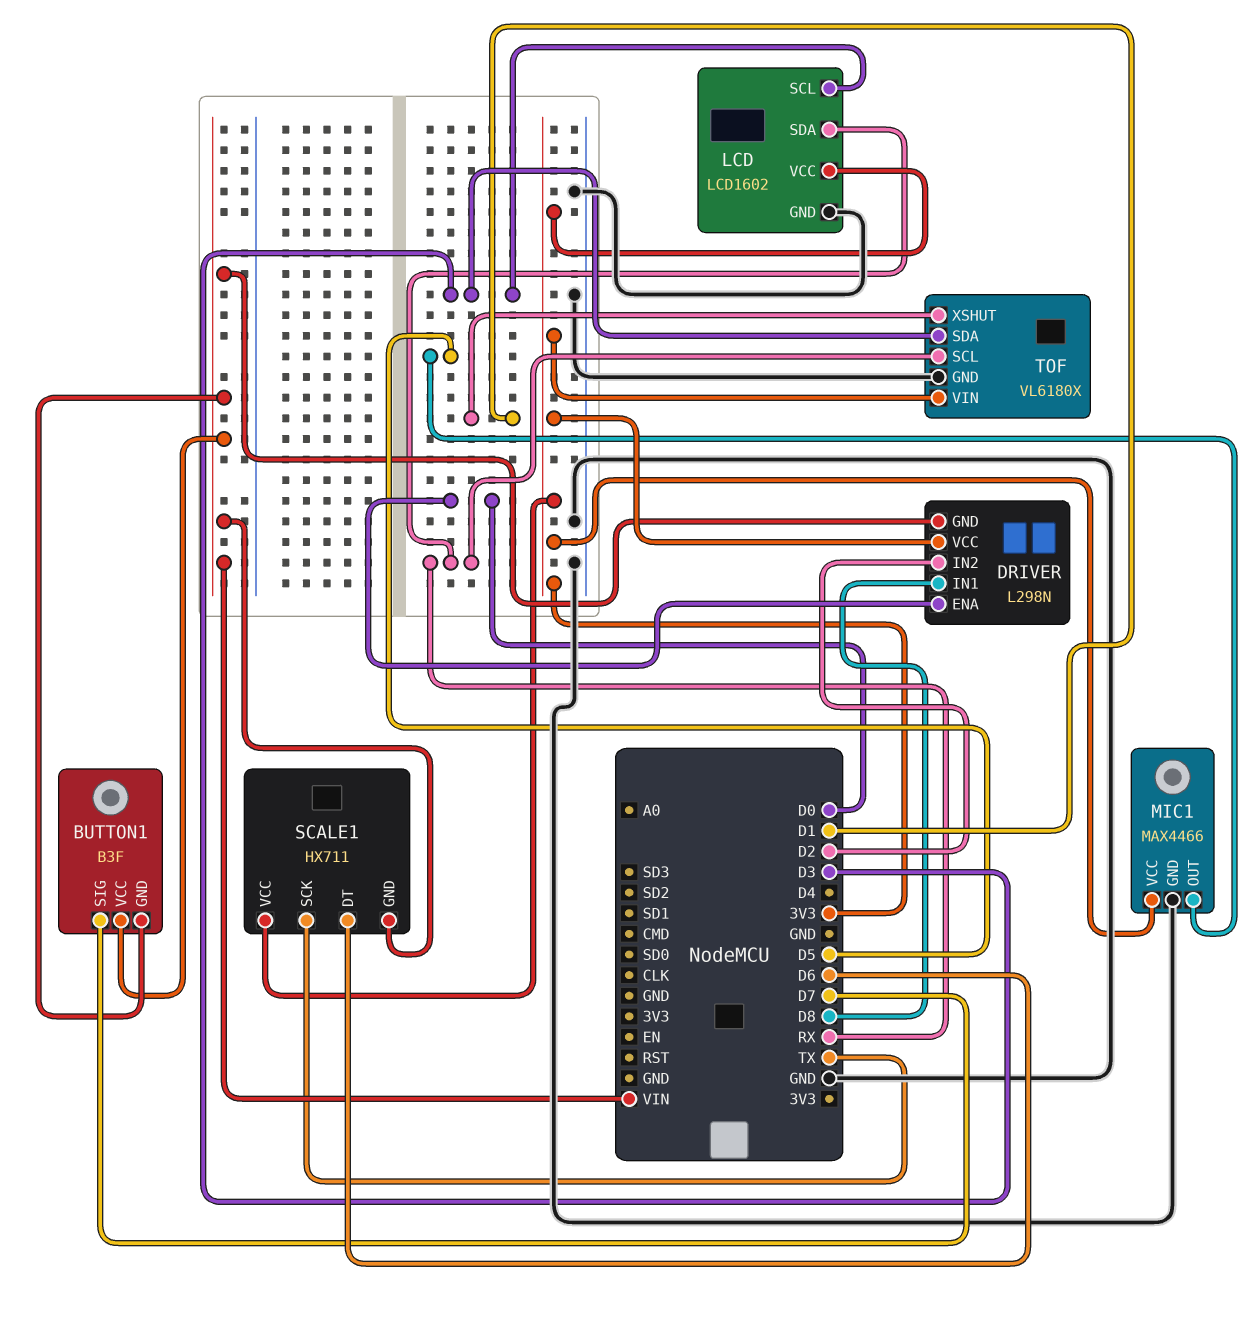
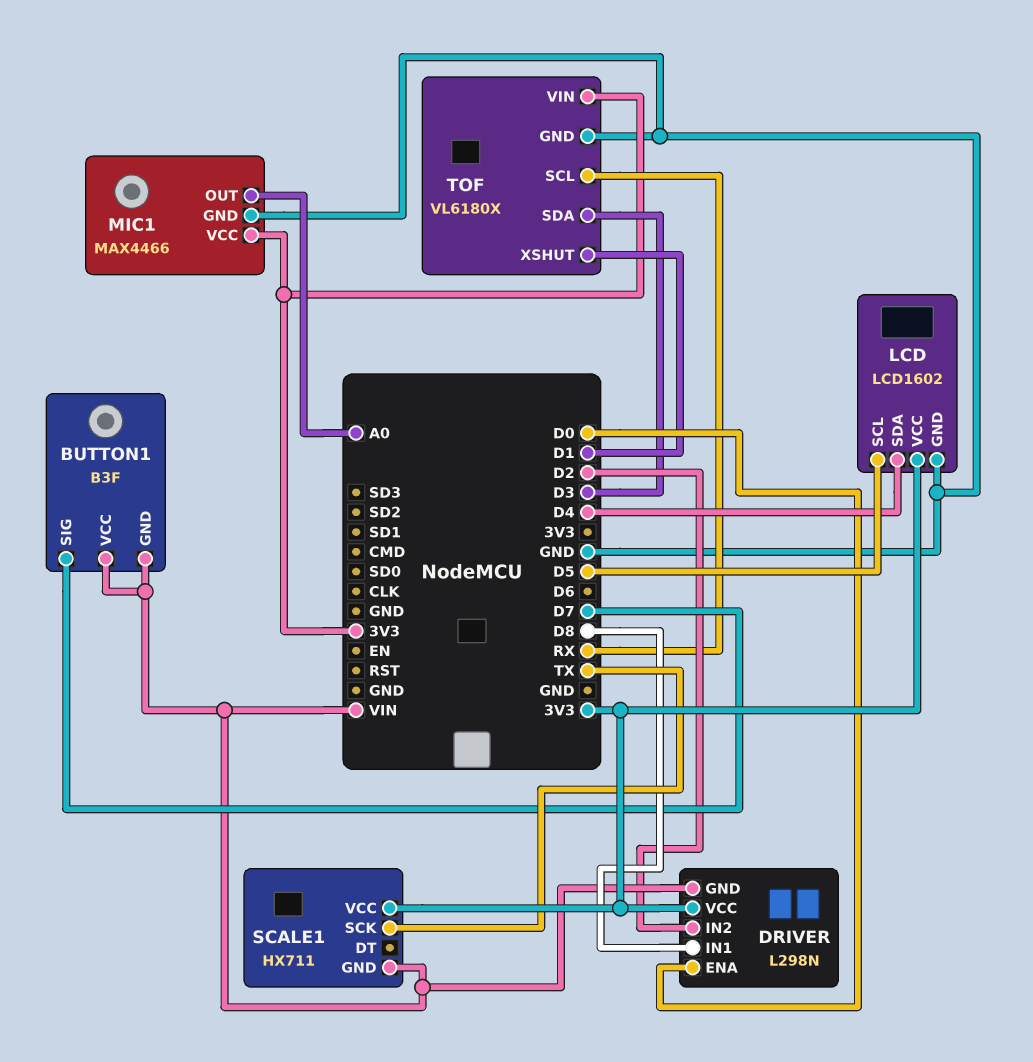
LCD pin SCL: D3 -> D5
LCD pin SDA: RX -> D4
MIC1 pin OUT: D5 -> A0
SCALE1 pin DT: D6 -> none

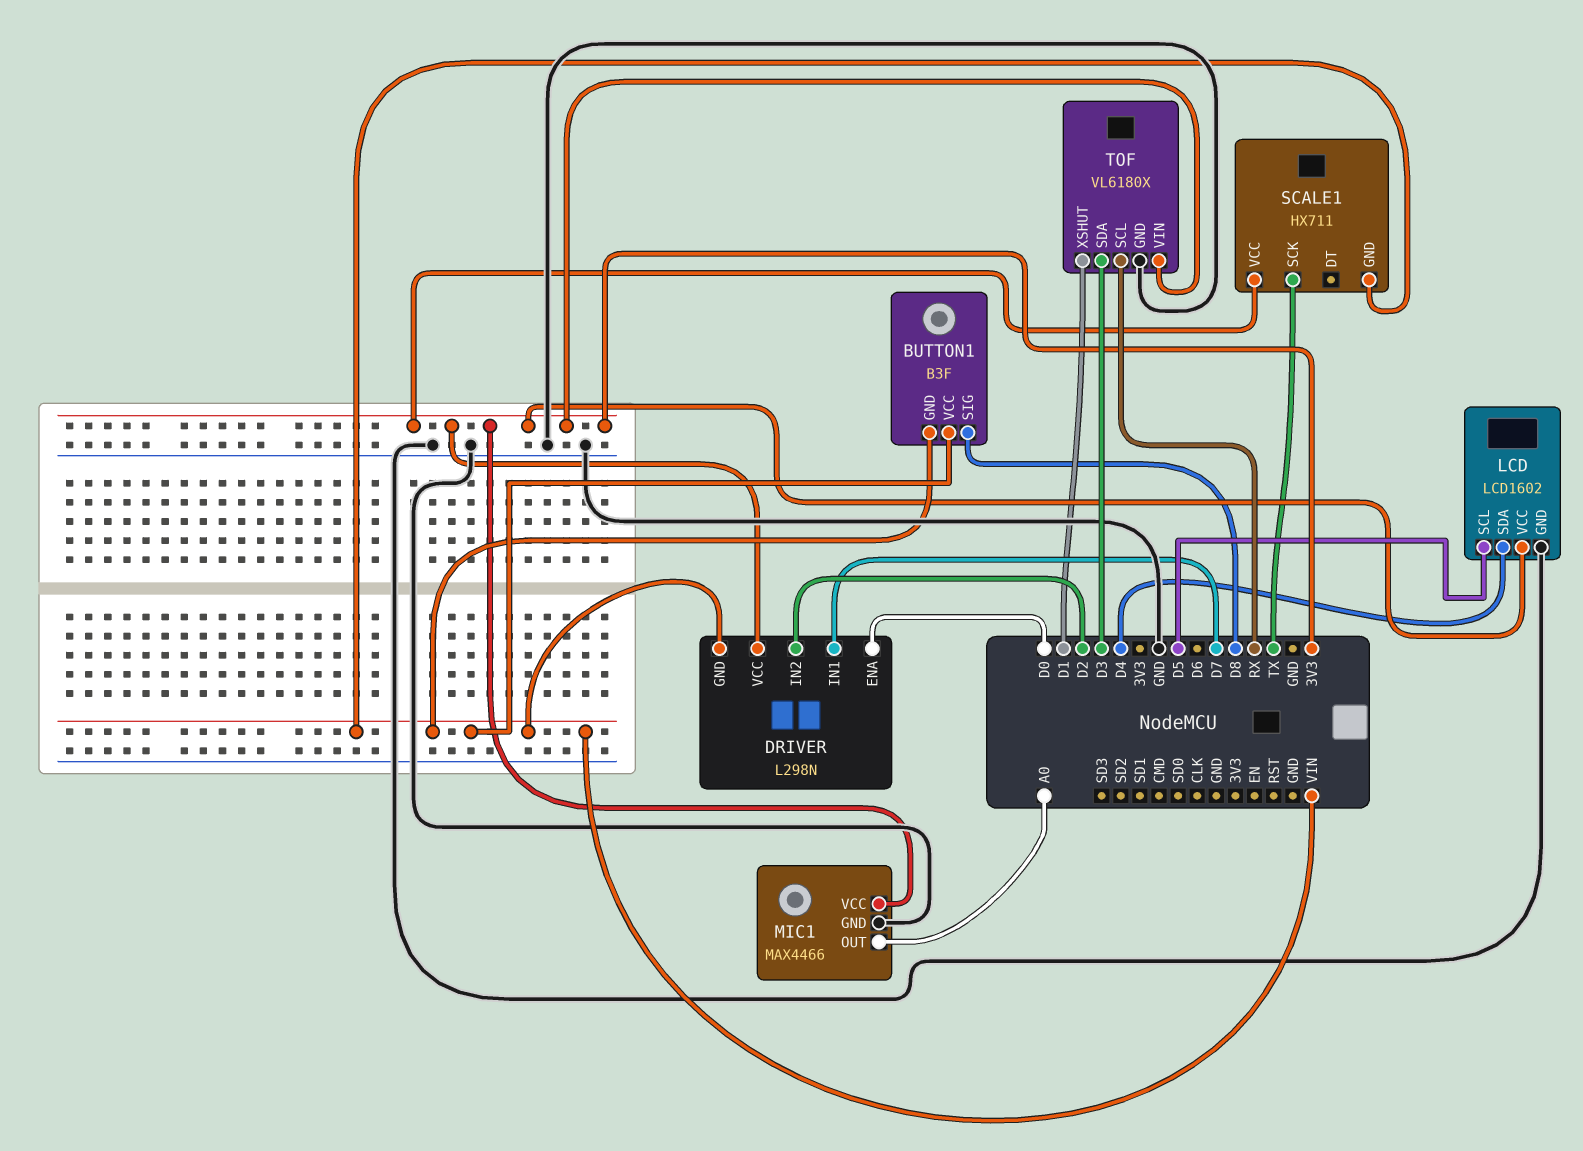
BUTTON1 pin SIG: D7 -> D8
DRIVER pin IN1: D8 -> D7

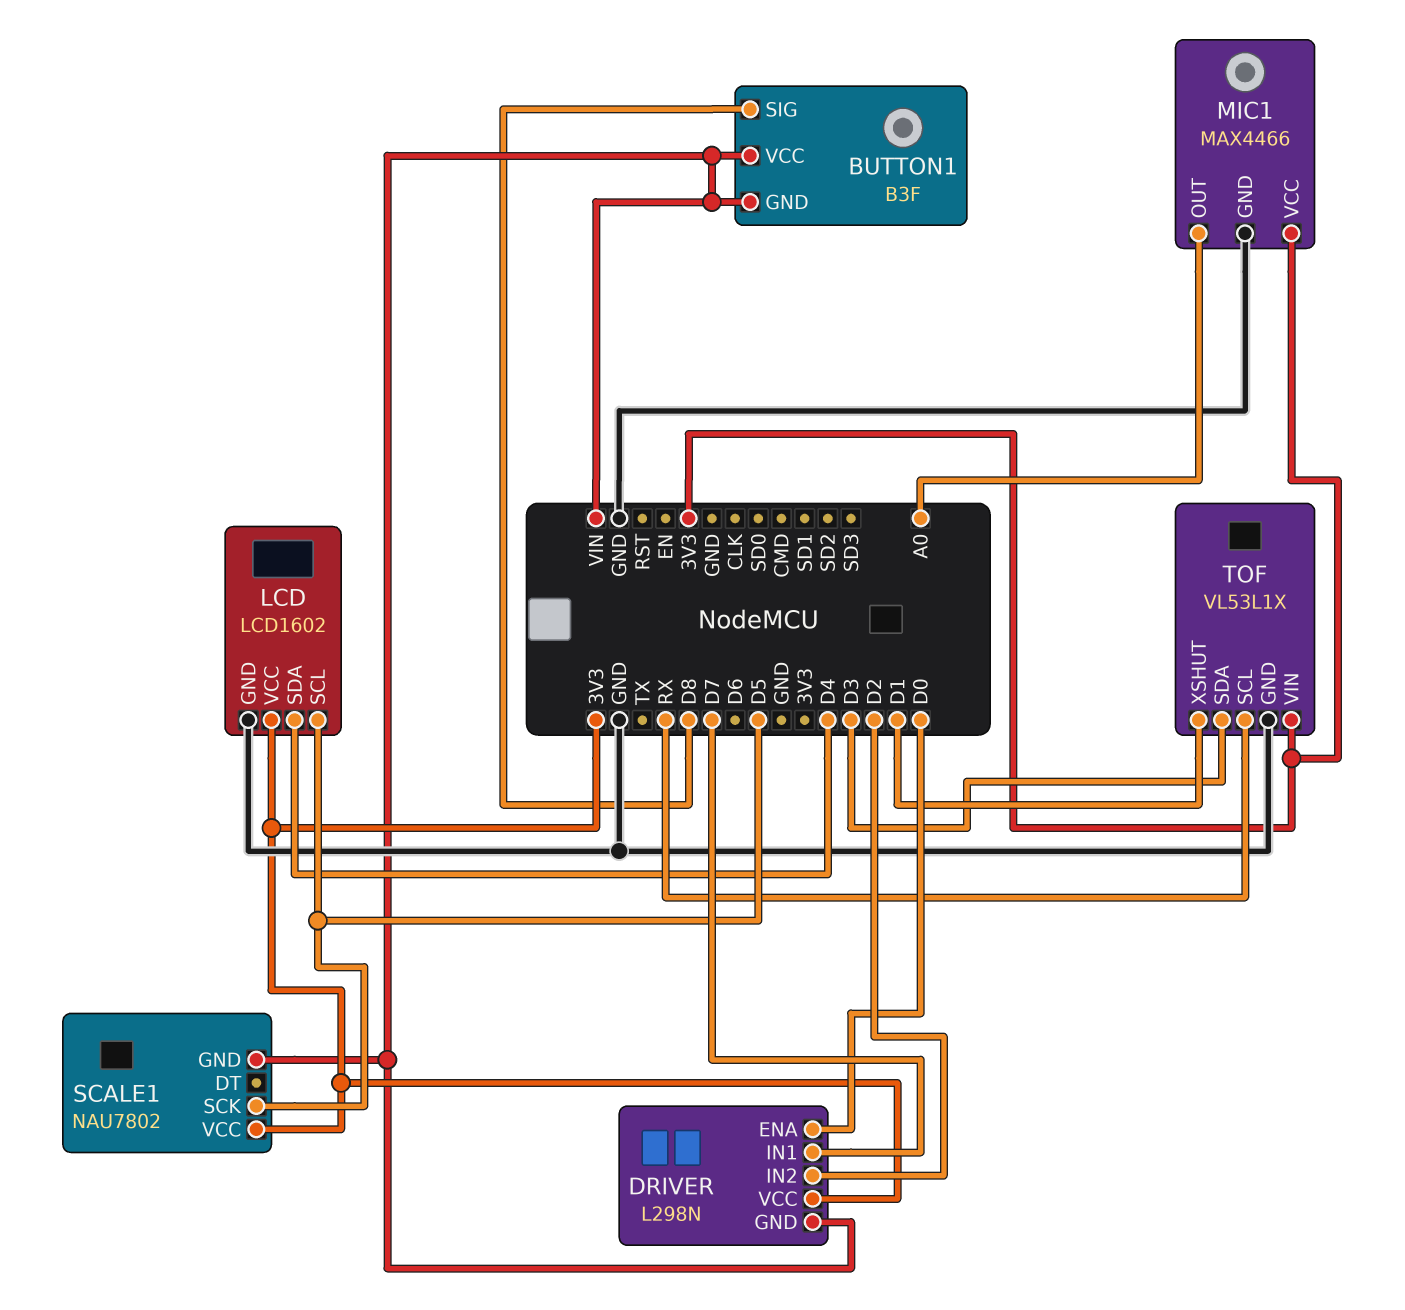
SCALE1: HX711 -> NAU7802
SCALE1 pin SCK: TX -> D5
TOF: VL6180X -> VL53L1X

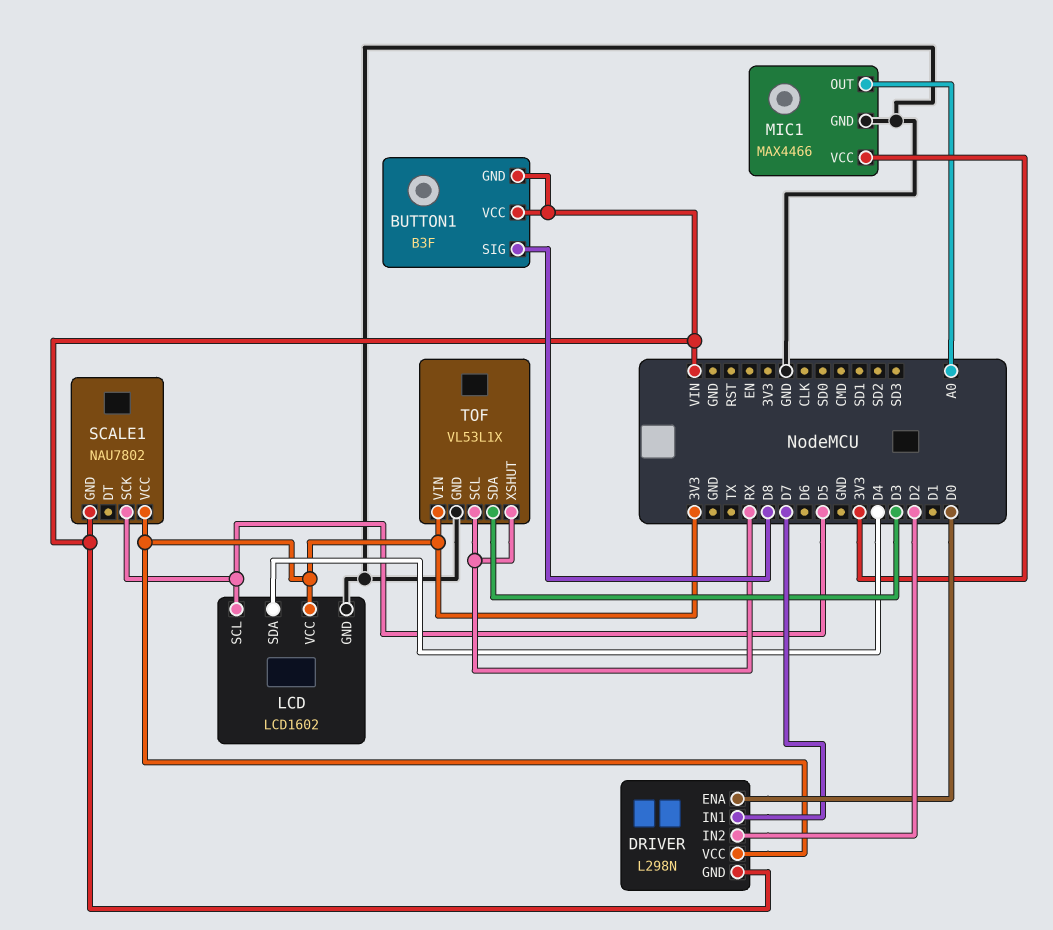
TOF pin XSHUT: D1 -> RX

